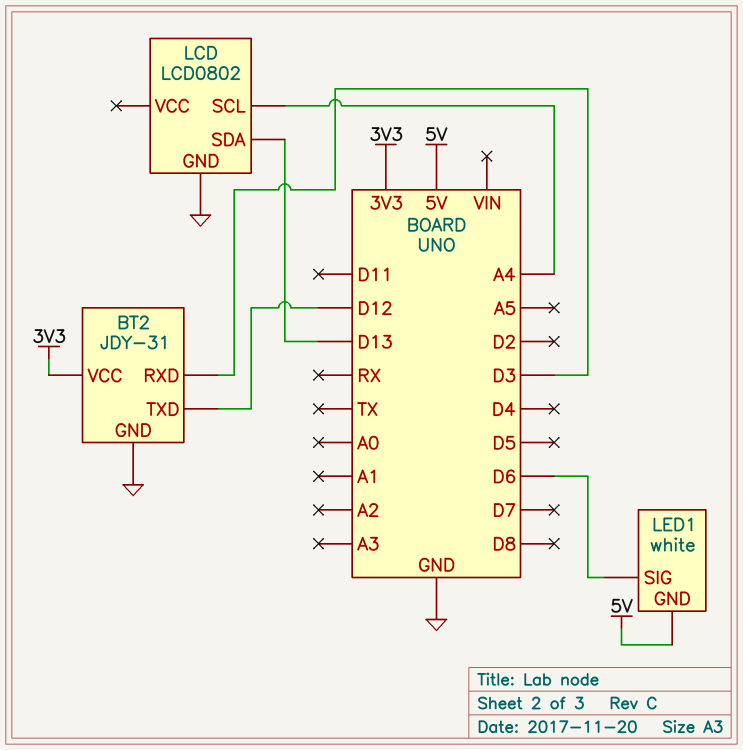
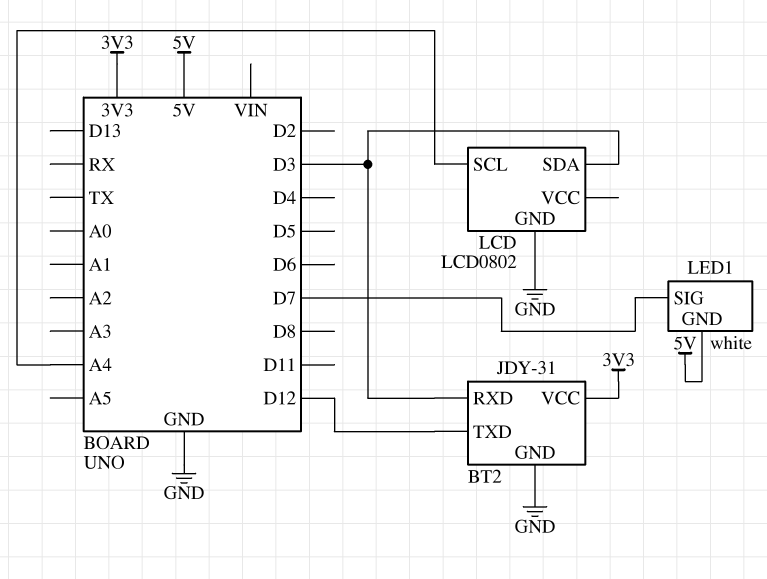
LCD pin SDA: D13 -> D3
LED1 pin SIG: D6 -> D7

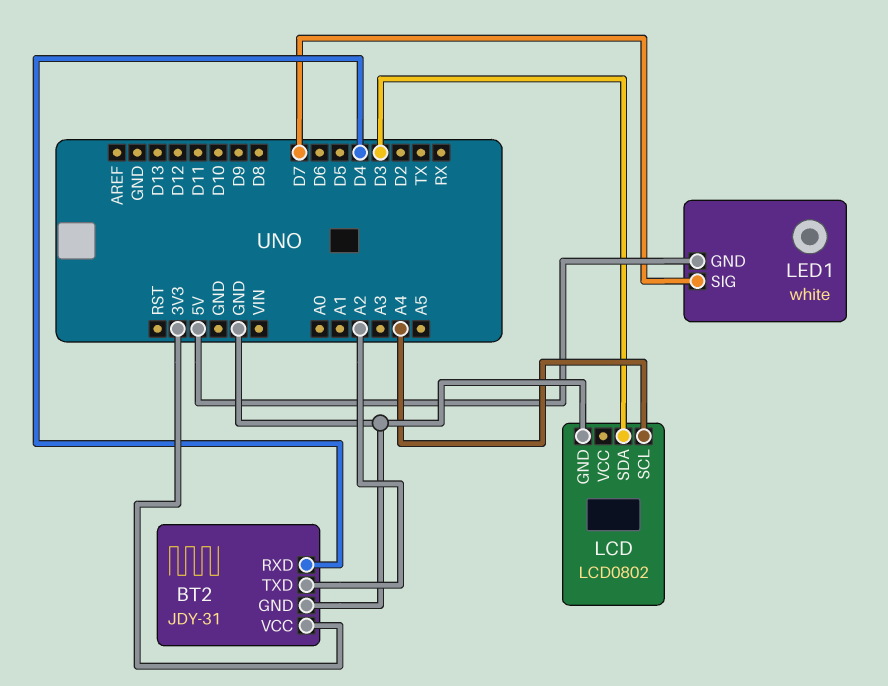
BT2 pin RXD: D3 -> D4
BT2 pin TXD: D12 -> A2

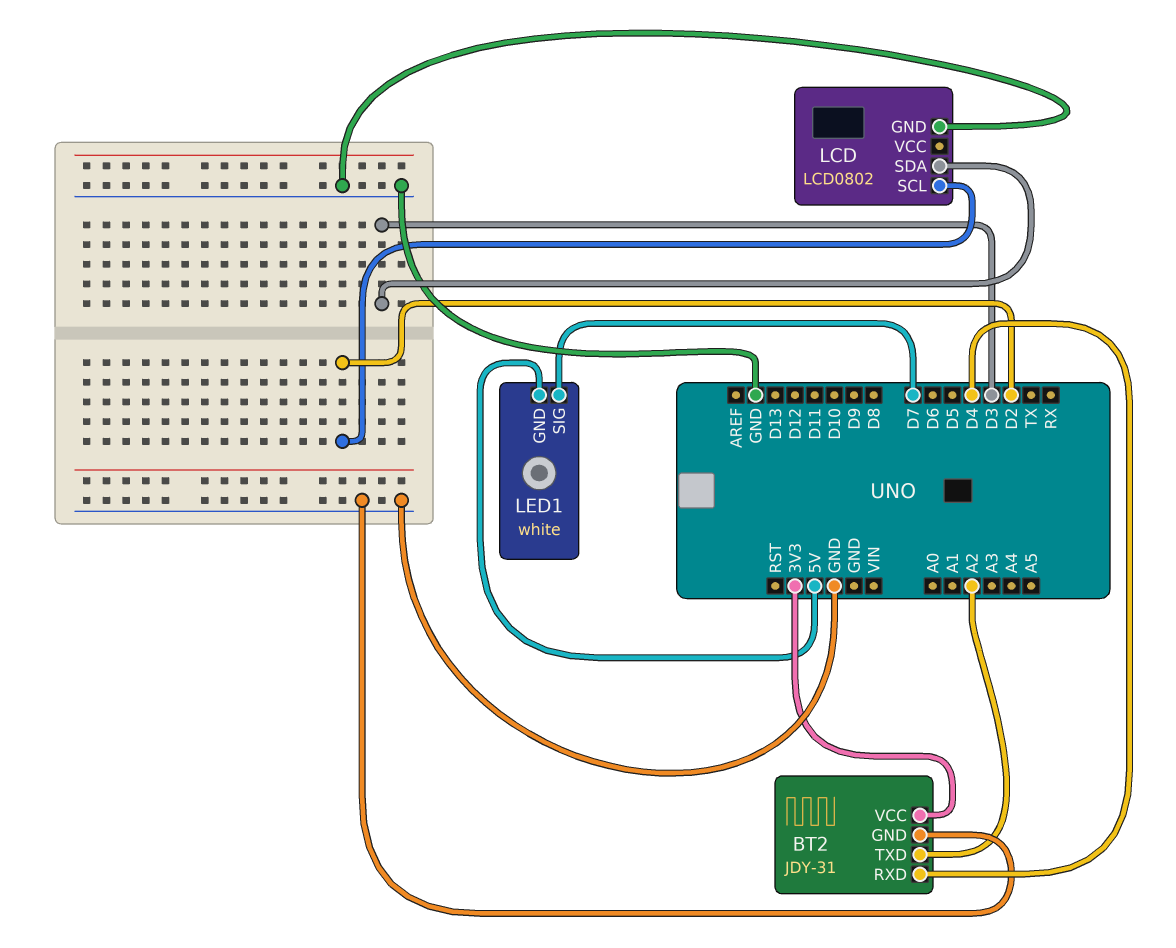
LCD pin SCL: A4 -> D2

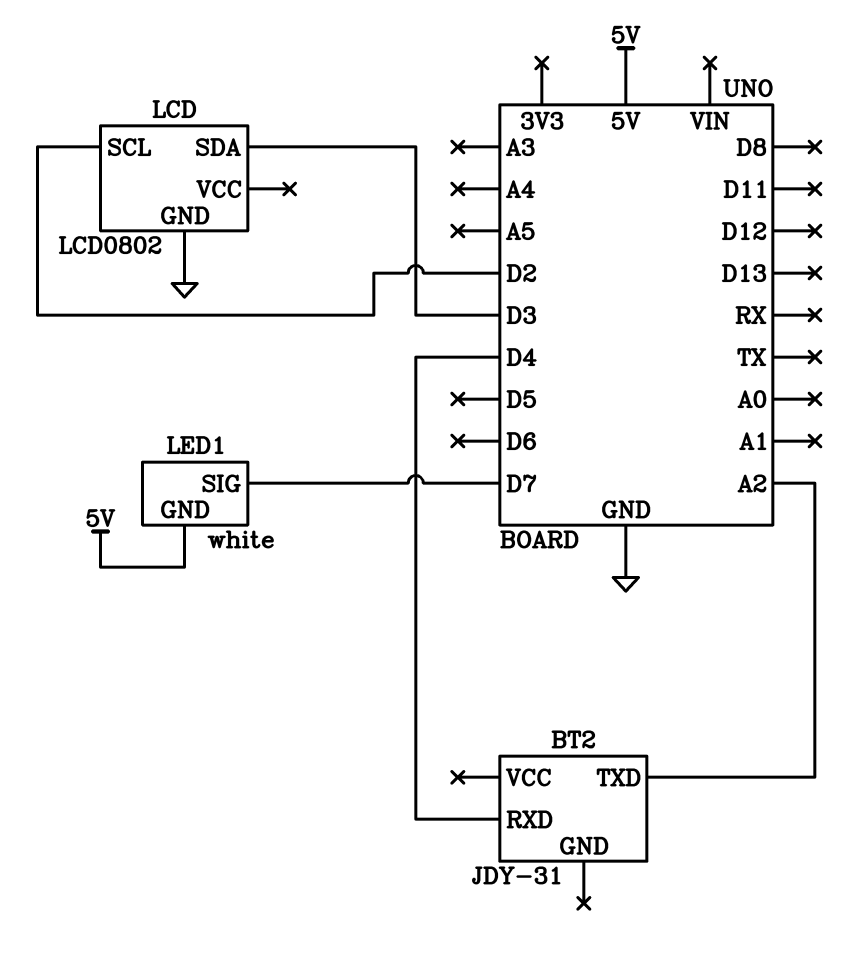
BT2 pin GND: GND -> none
BT2 pin VCC: 3V3 -> none

